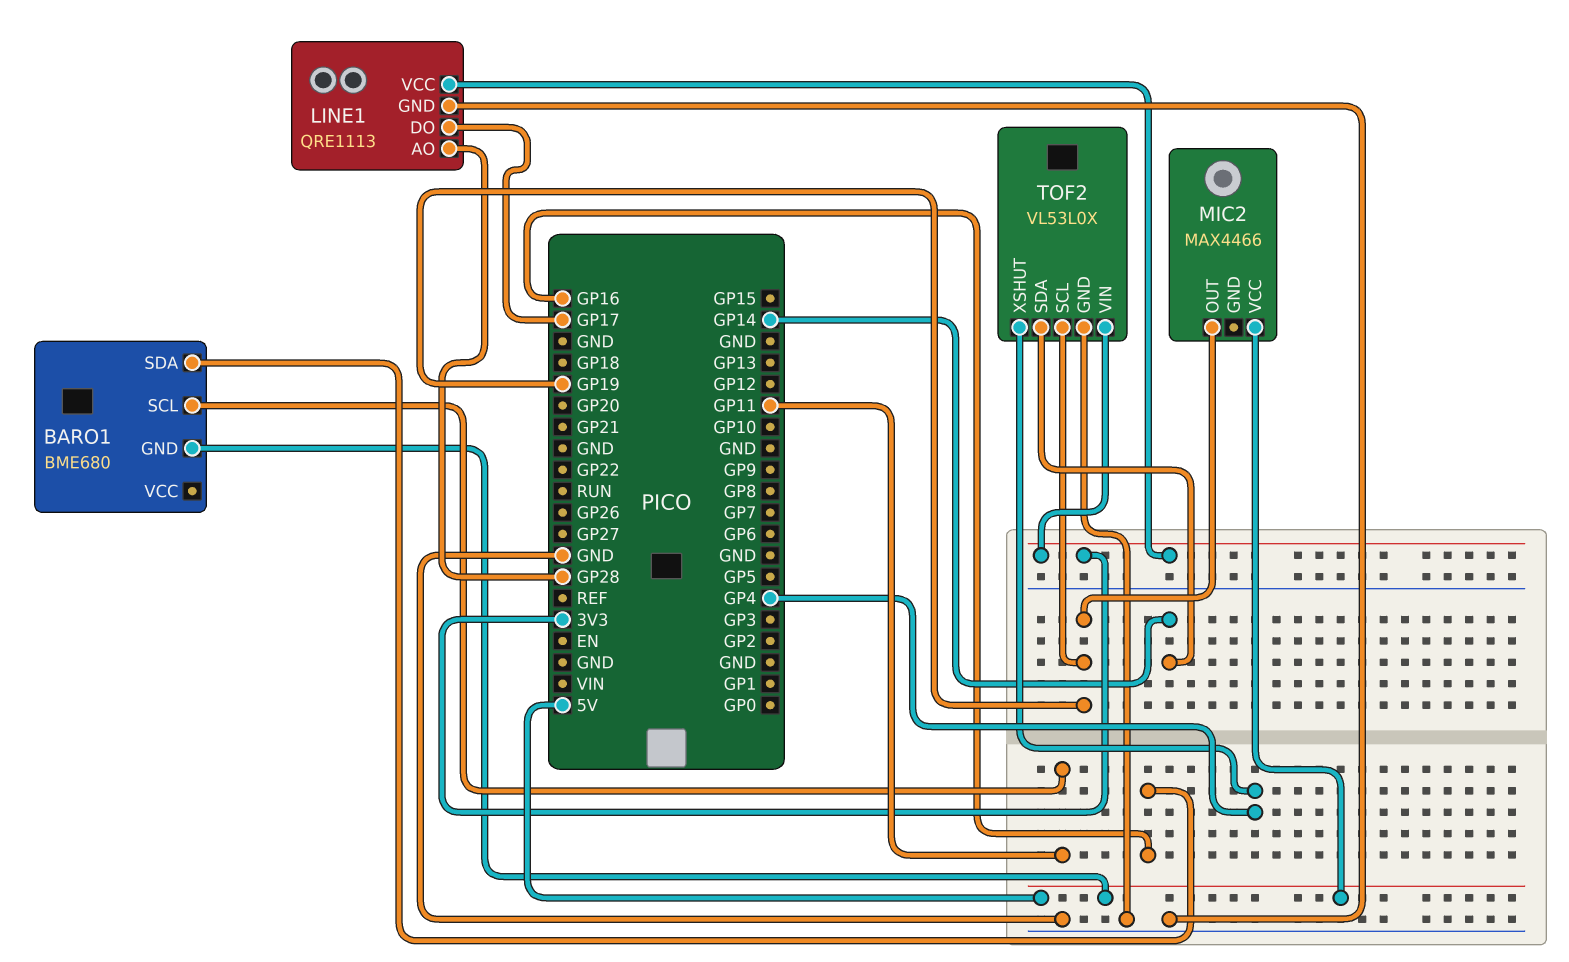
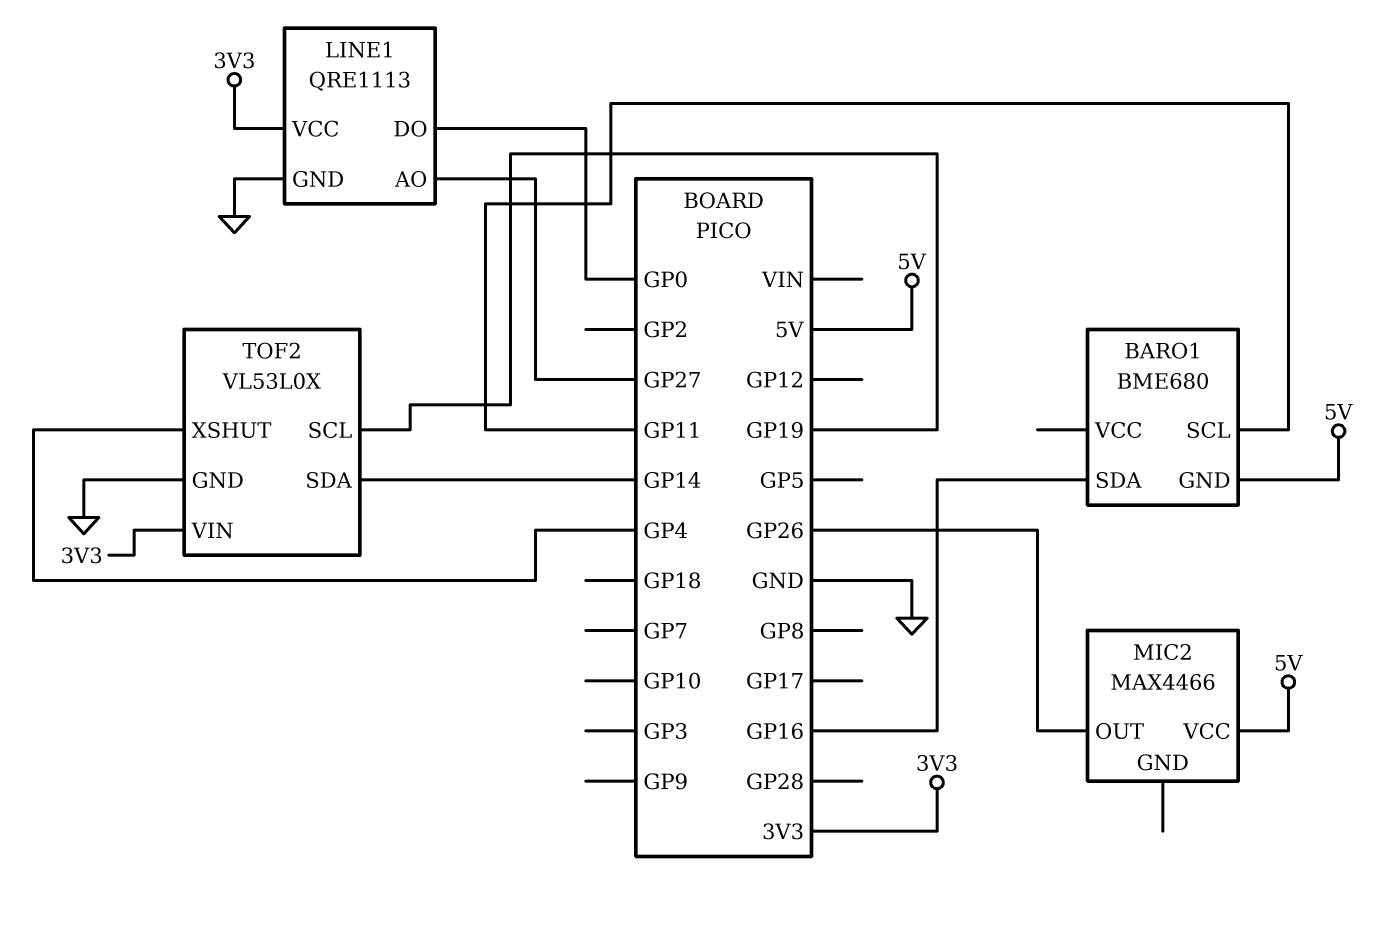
LINE1 pin AO: GP28 -> GP27
LINE1 pin DO: GP17 -> GP0
MIC2 pin OUT: GP19 -> GP26

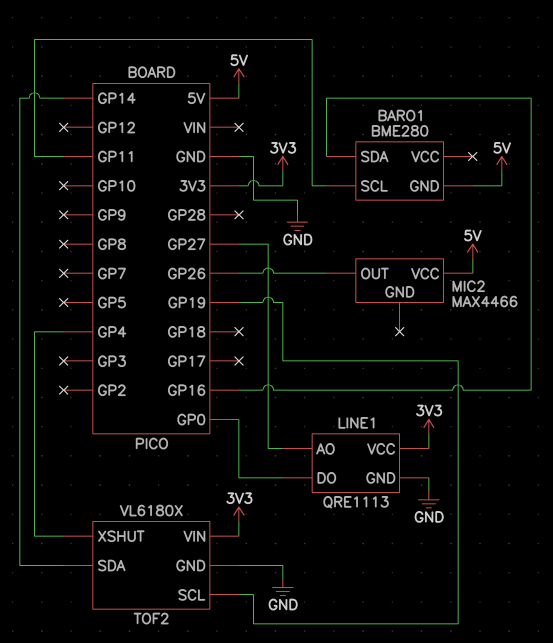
BARO1: BME680 -> BME280
TOF2: VL53L0X -> VL6180X

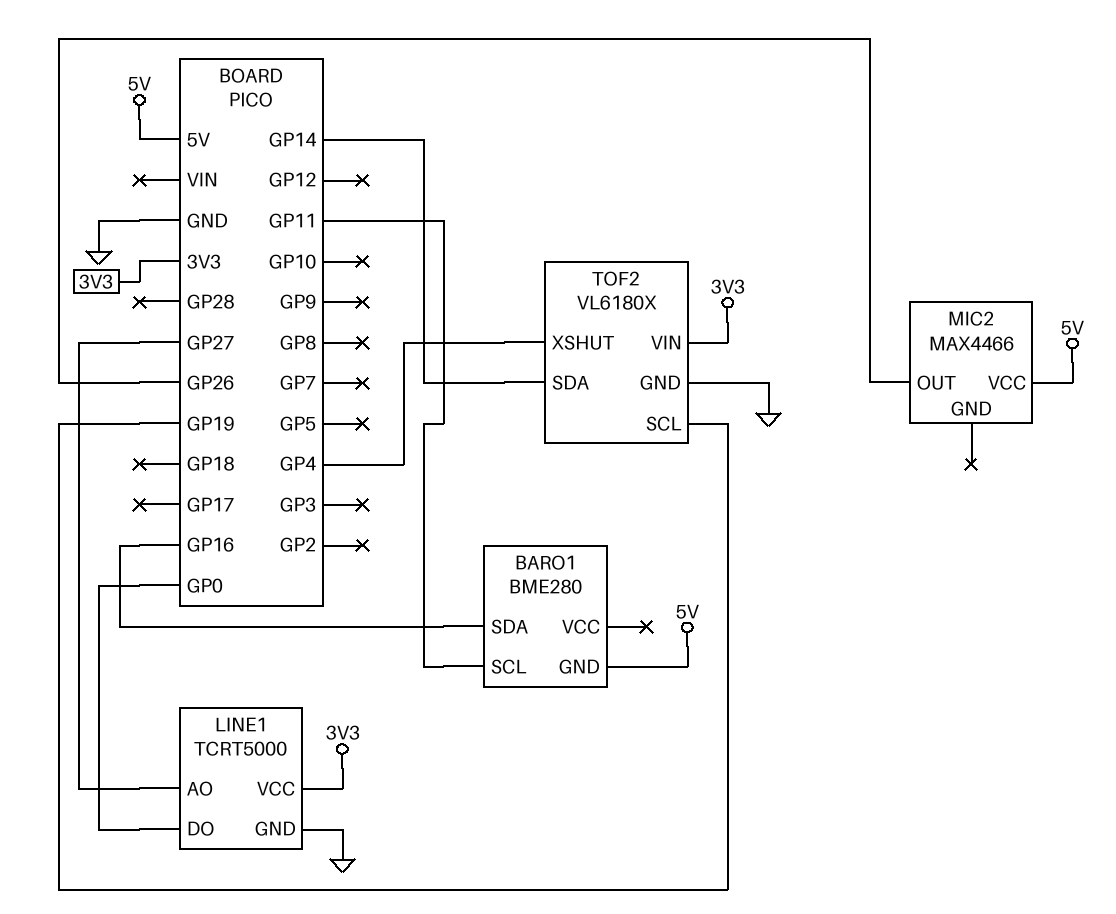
LINE1: QRE1113 -> TCRT5000

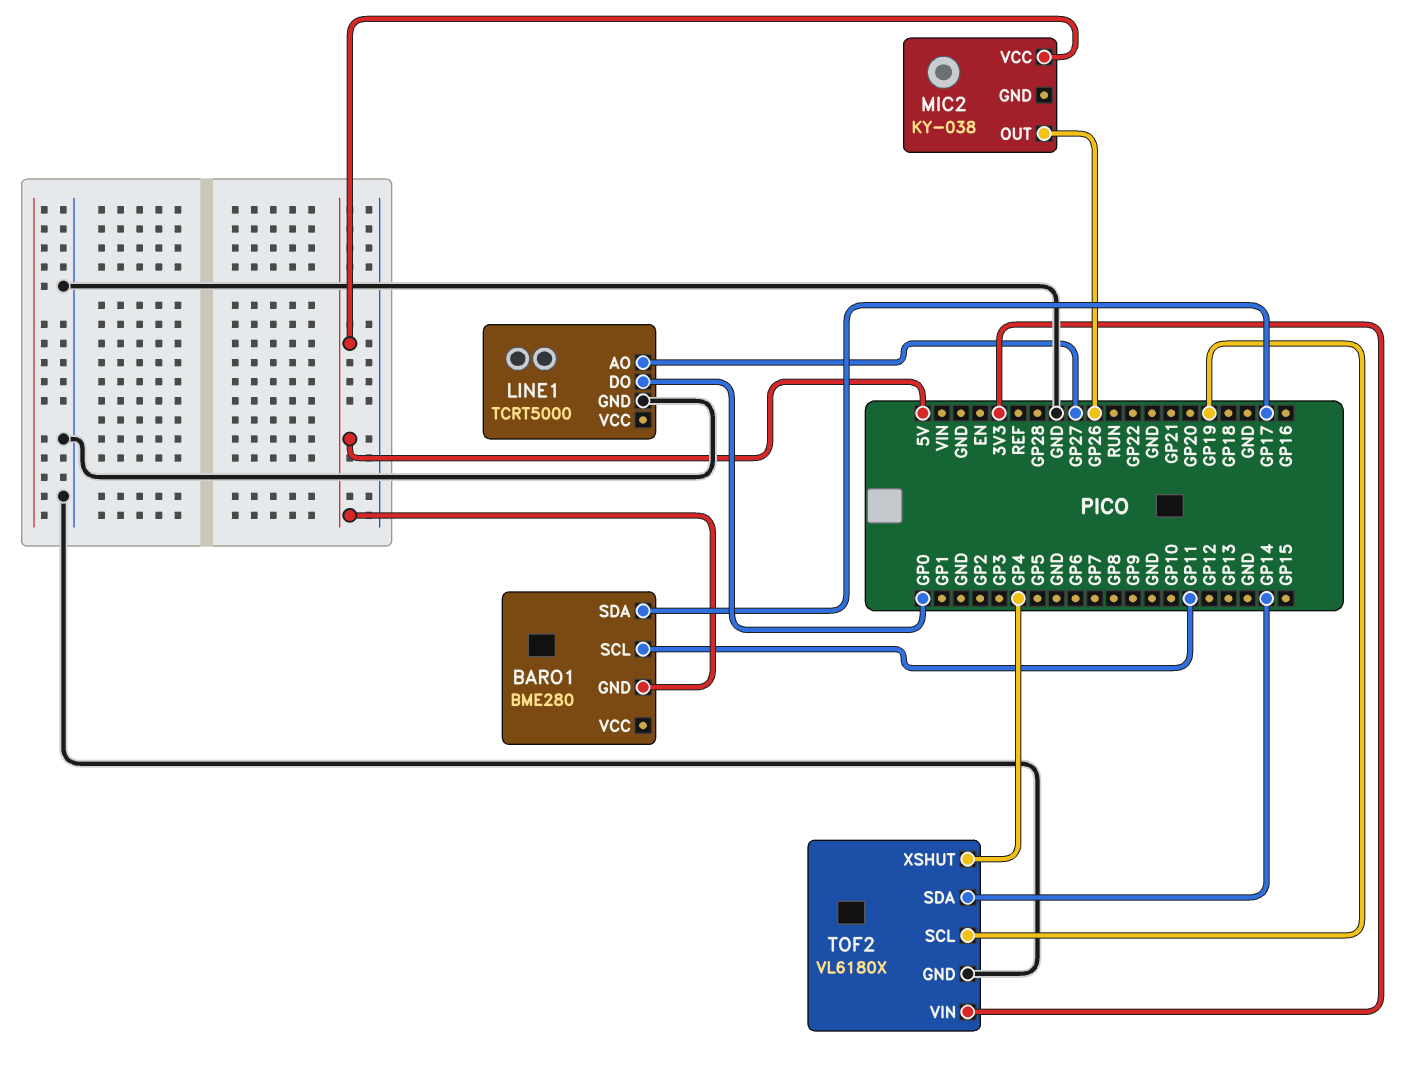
BARO1 pin SDA: GP16 -> GP17
LINE1 pin VCC: 3V3 -> none
MIC2: MAX4466 -> KY-038

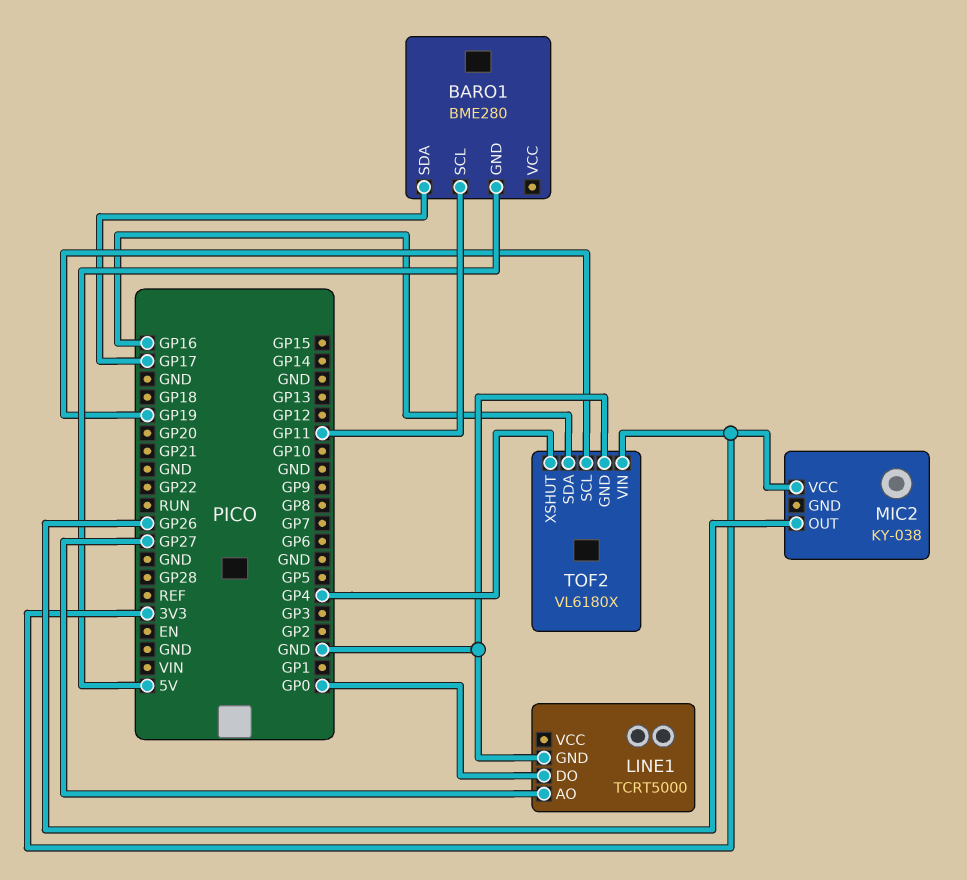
MIC2 pin VCC: 5V -> 3V3
TOF2 pin SDA: GP14 -> GP16

